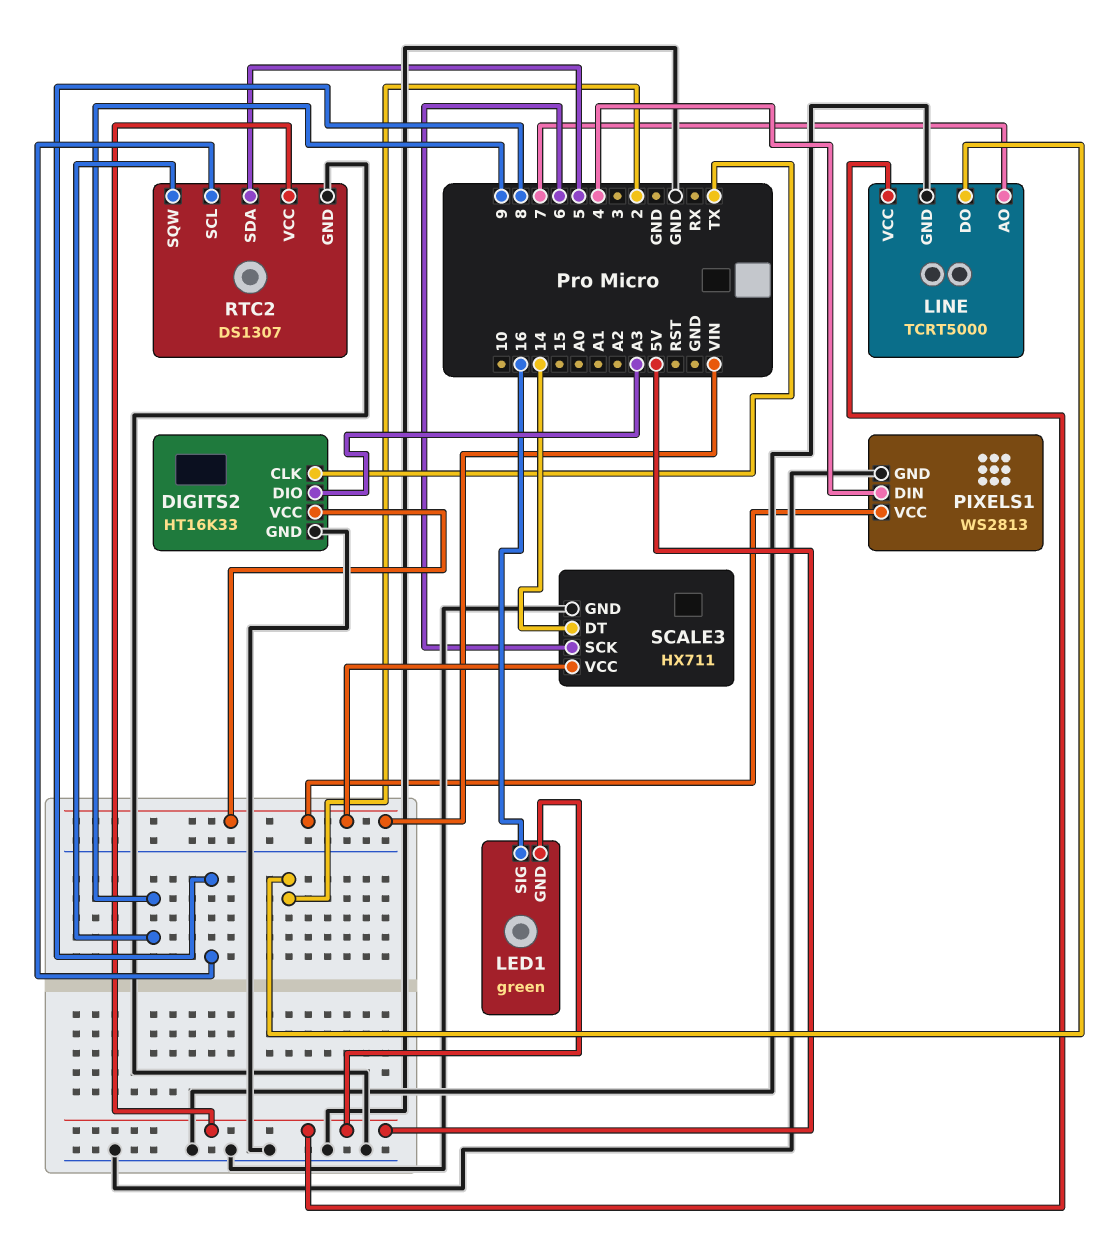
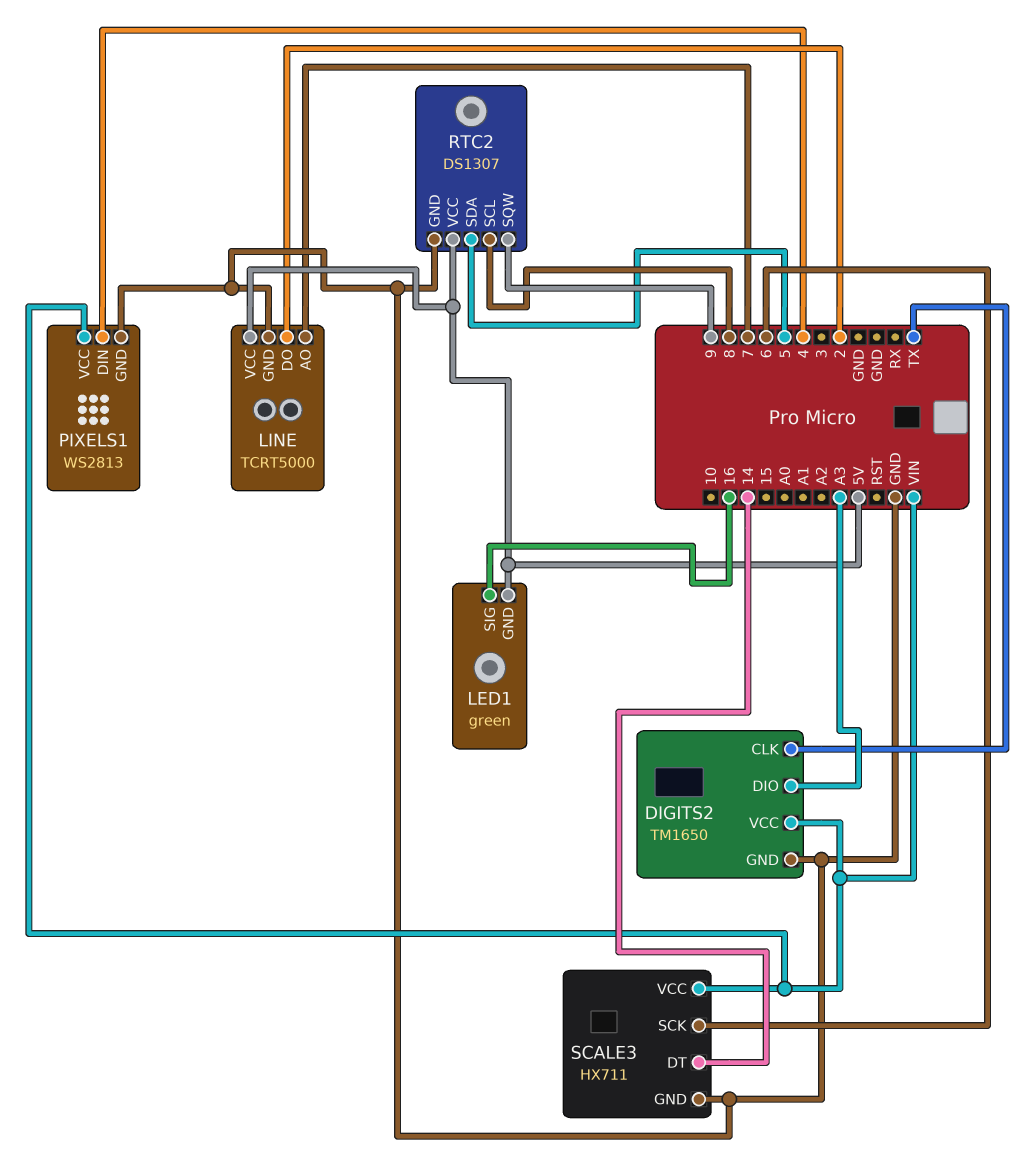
DIGITS2: HT16K33 -> TM1650

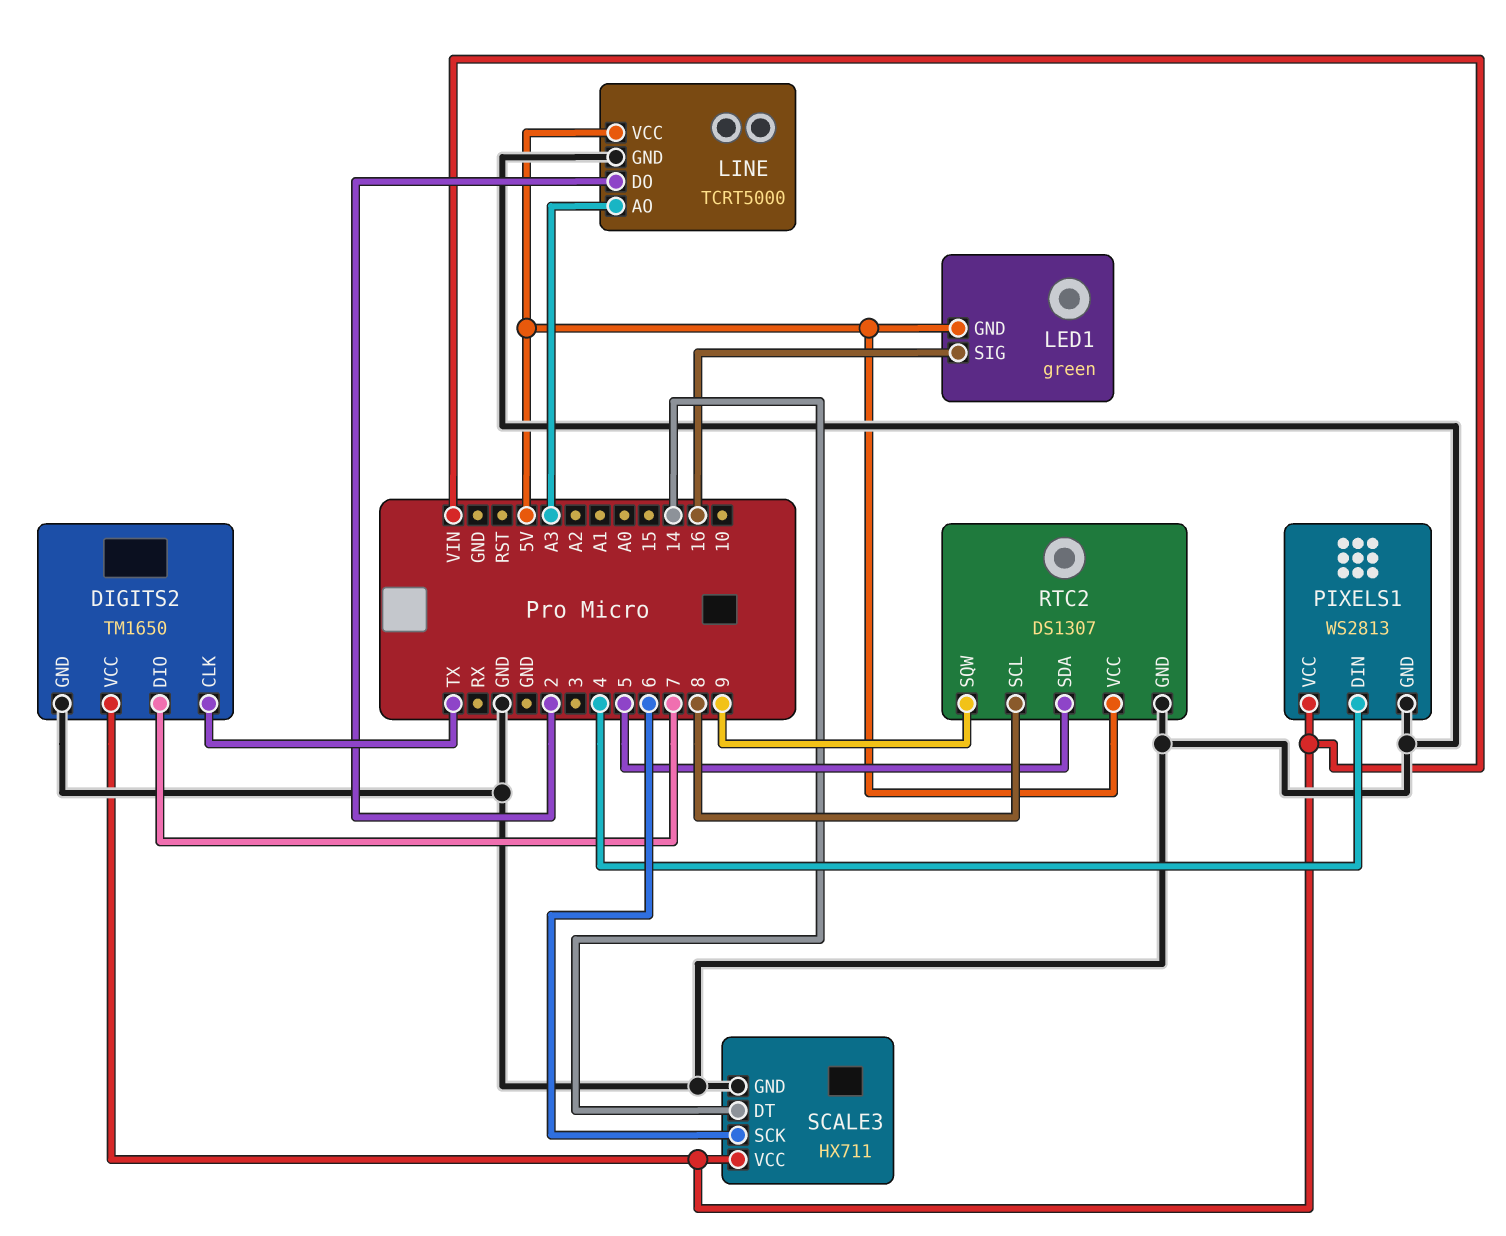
DIGITS2 pin DIO: A3 -> 7
LINE pin AO: 7 -> A3

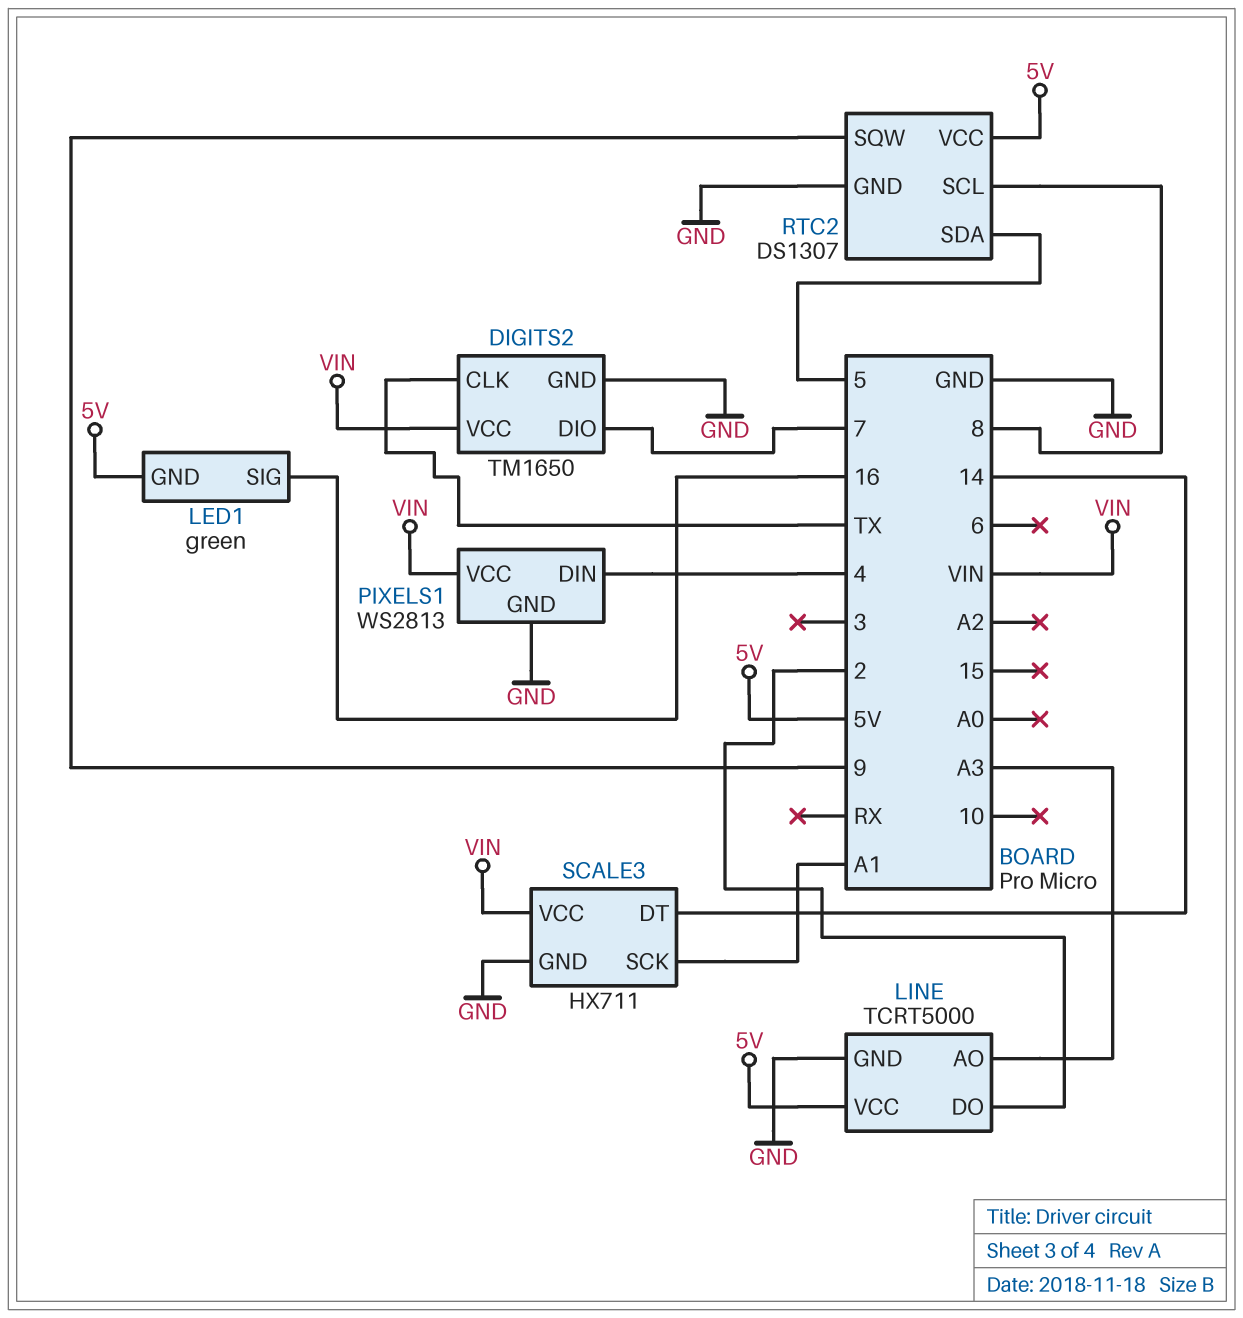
SCALE3 pin SCK: 6 -> A1

